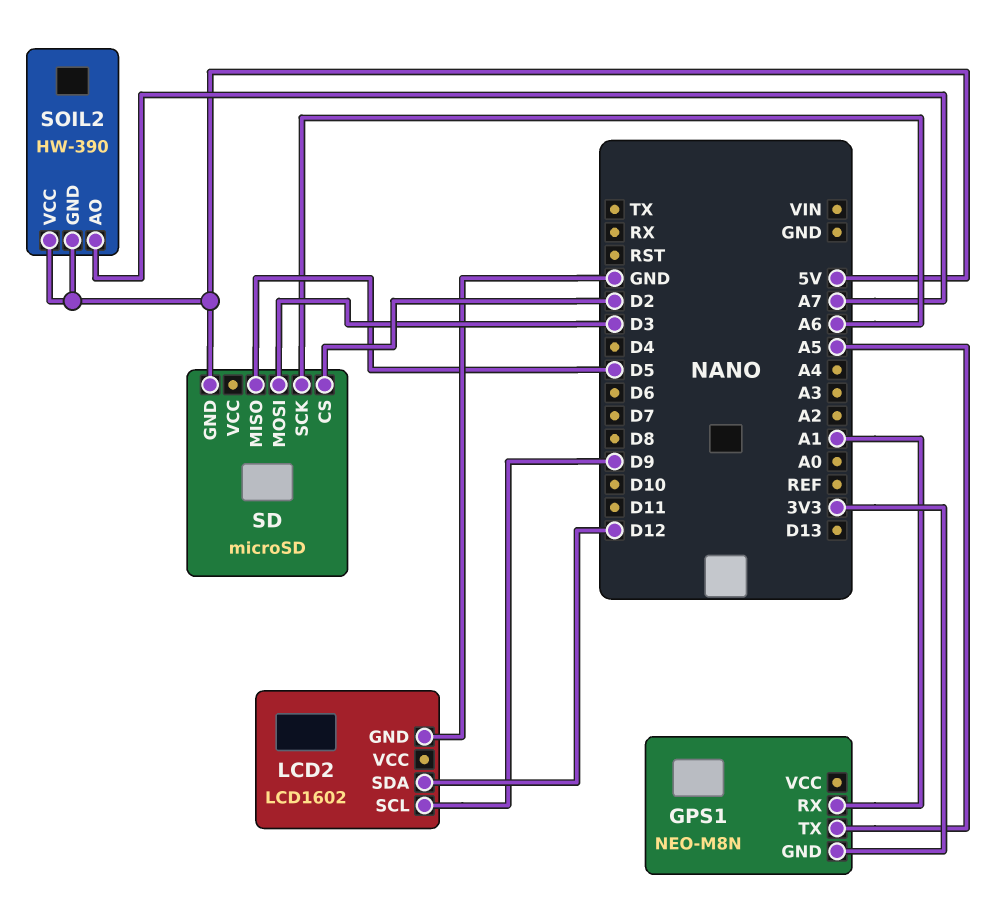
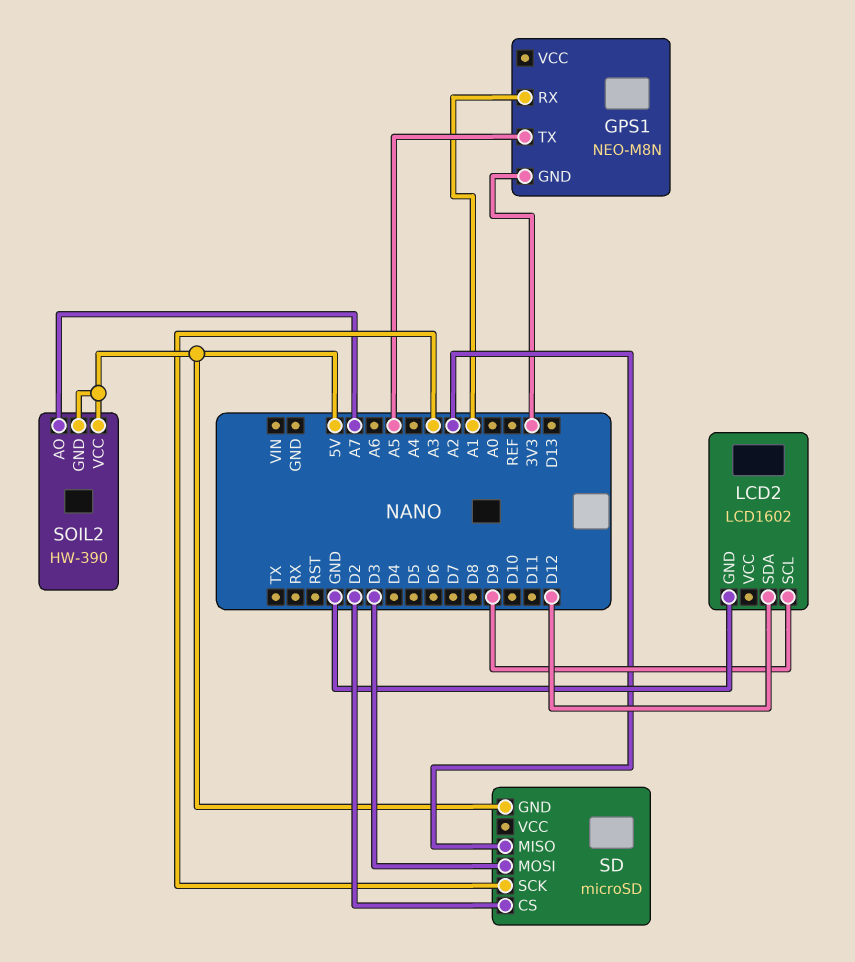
SD pin MISO: D5 -> A2
SD pin SCK: A6 -> A3

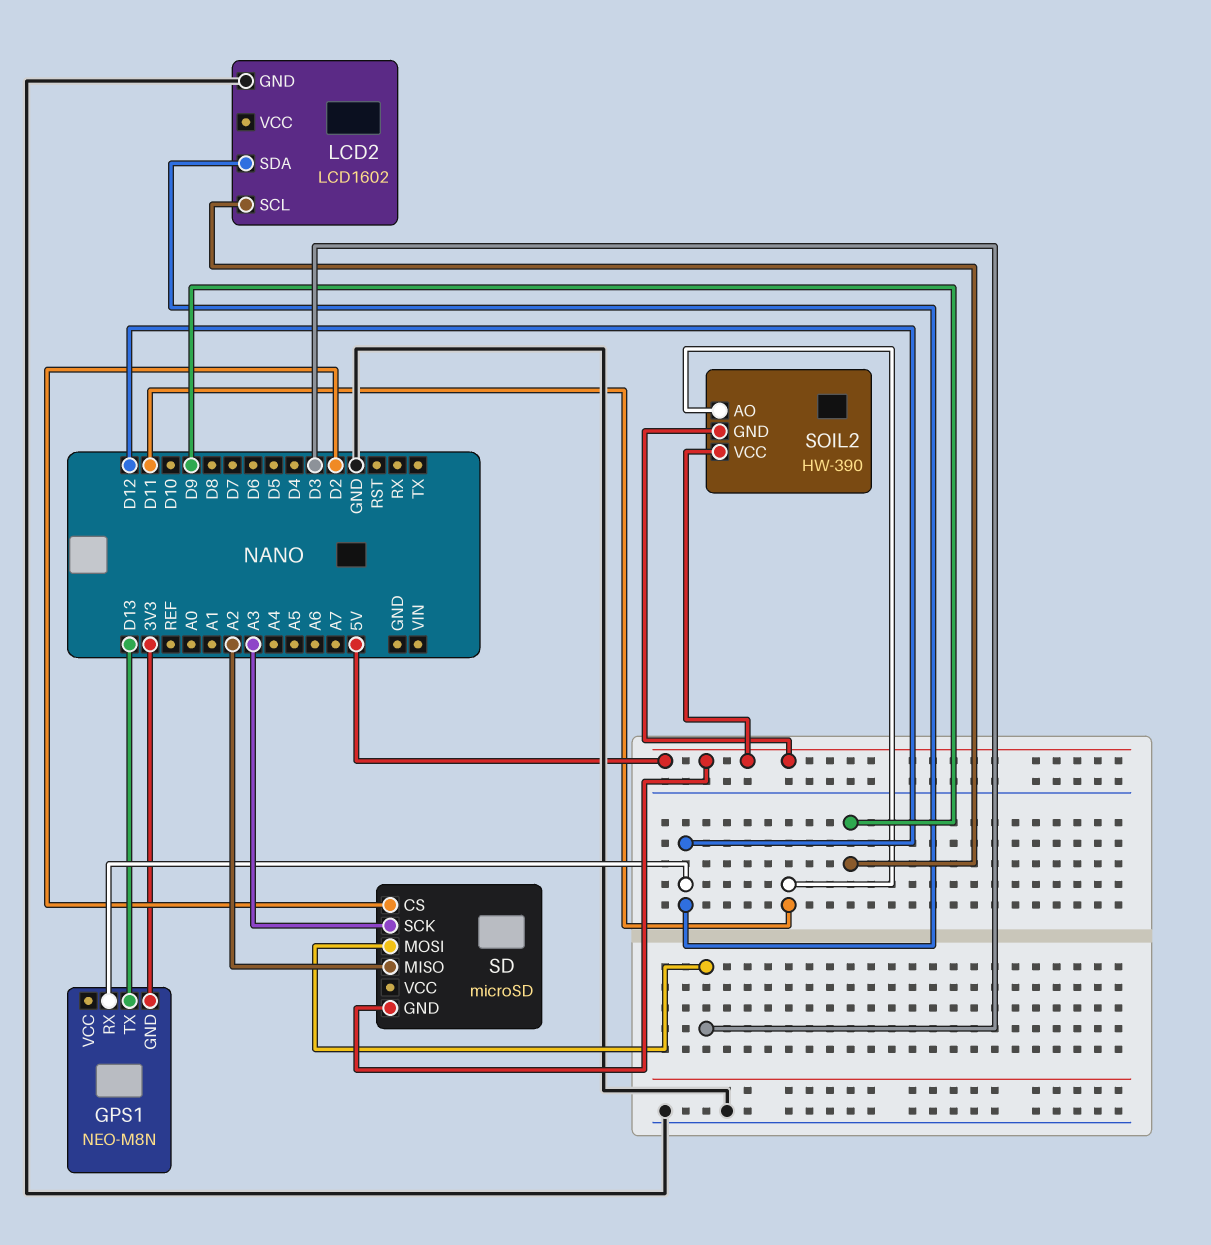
GPS1 pin RX: A1 -> D12
GPS1 pin TX: A5 -> D13
SOIL2 pin AO: A7 -> D11

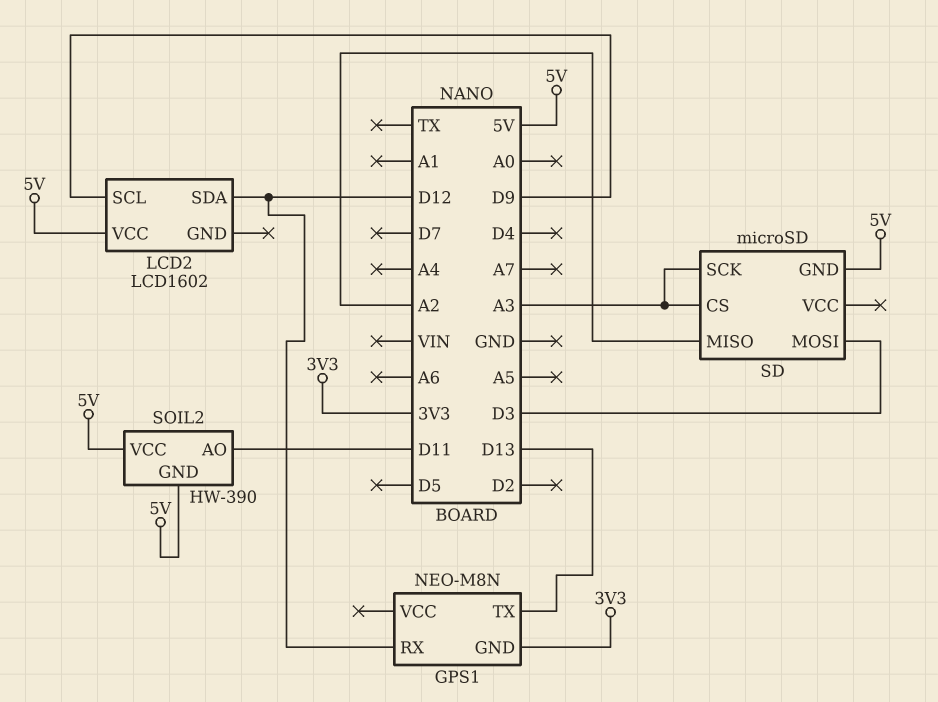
LCD2 pin GND: GND -> none
LCD2 pin VCC: none -> 5V
SD pin CS: D2 -> A3

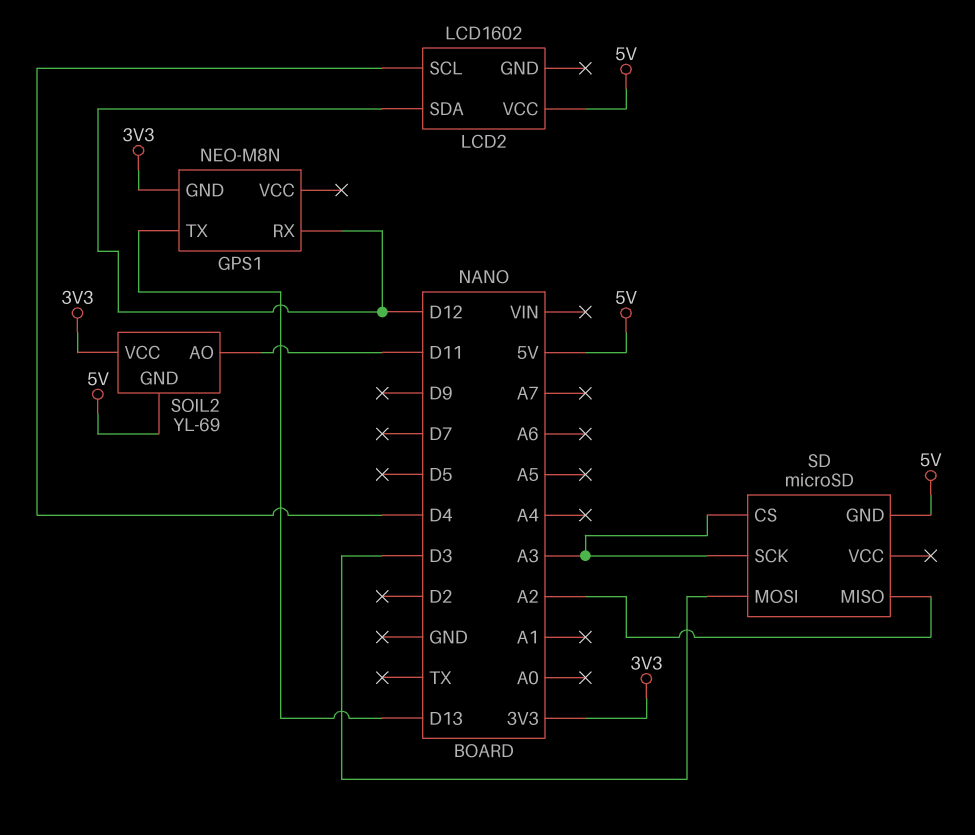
LCD2 pin SCL: D9 -> D4
SOIL2: HW-390 -> YL-69
SOIL2 pin VCC: 5V -> 3V3

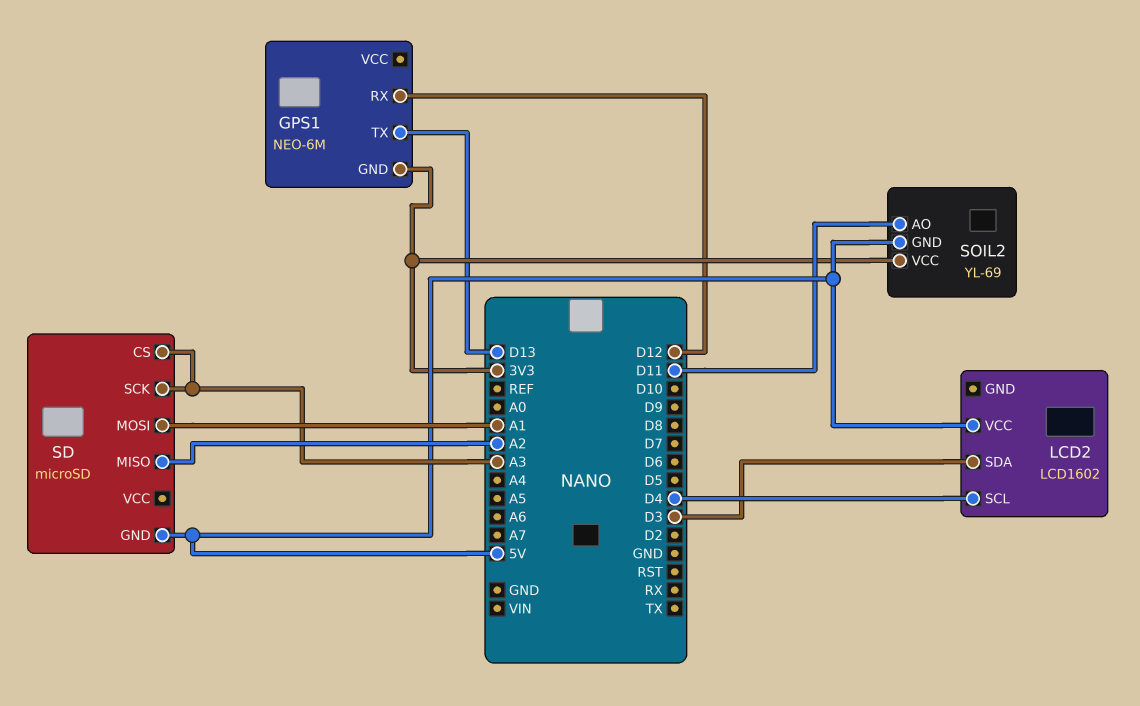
GPS1: NEO-M8N -> NEO-6M
LCD2 pin SDA: D12 -> D3
SD pin MOSI: D3 -> A1

